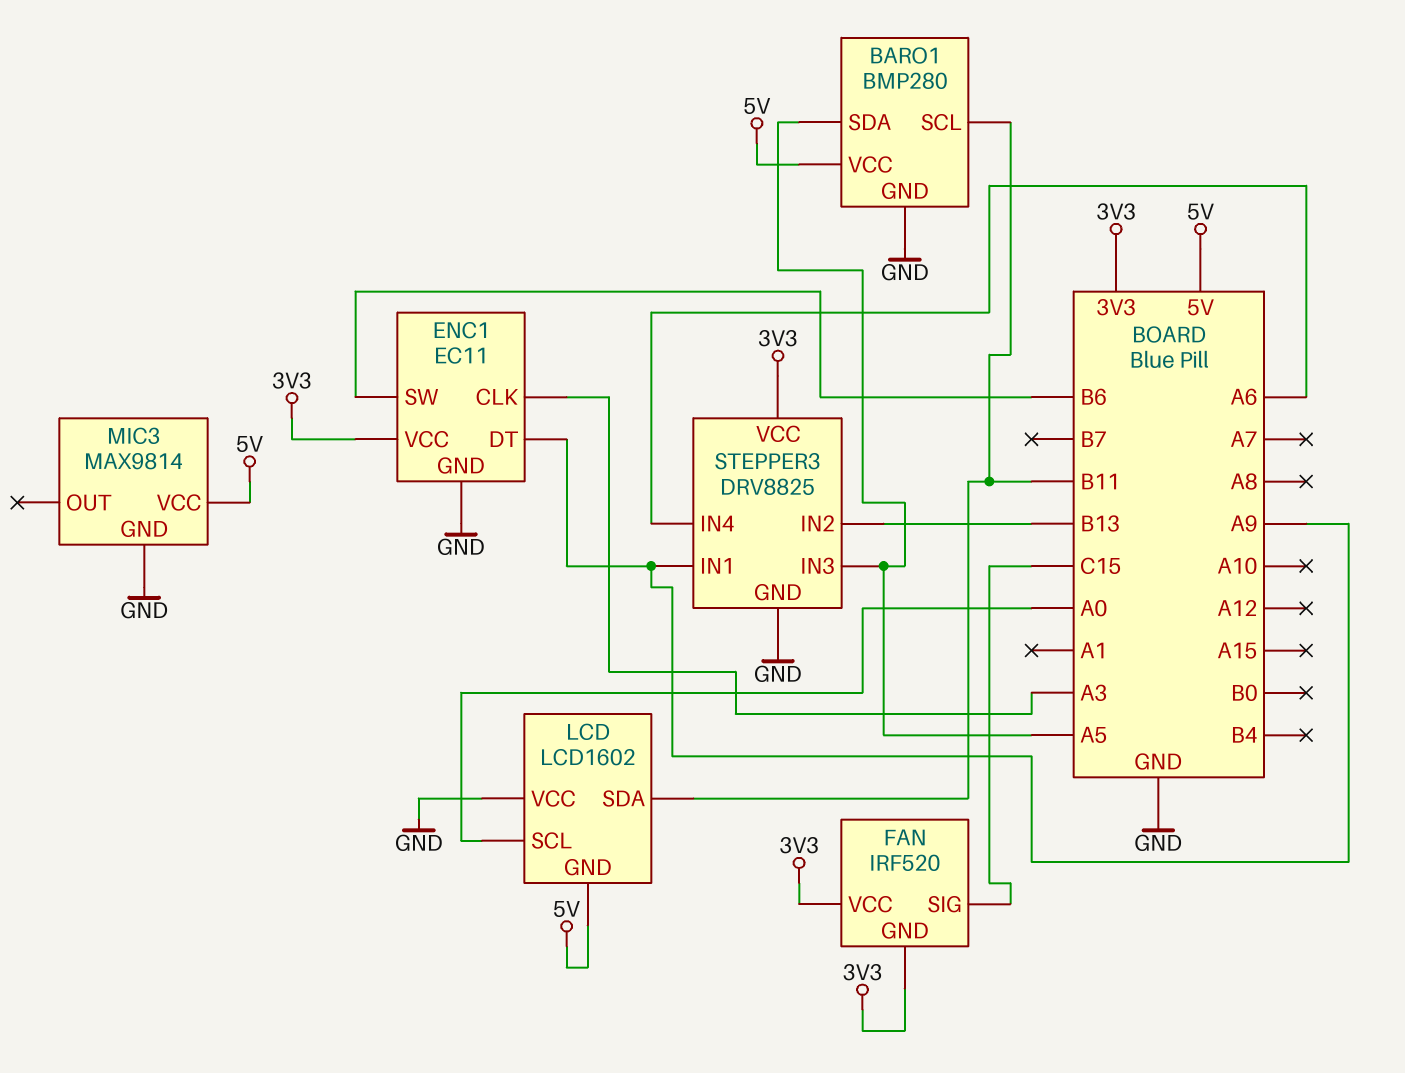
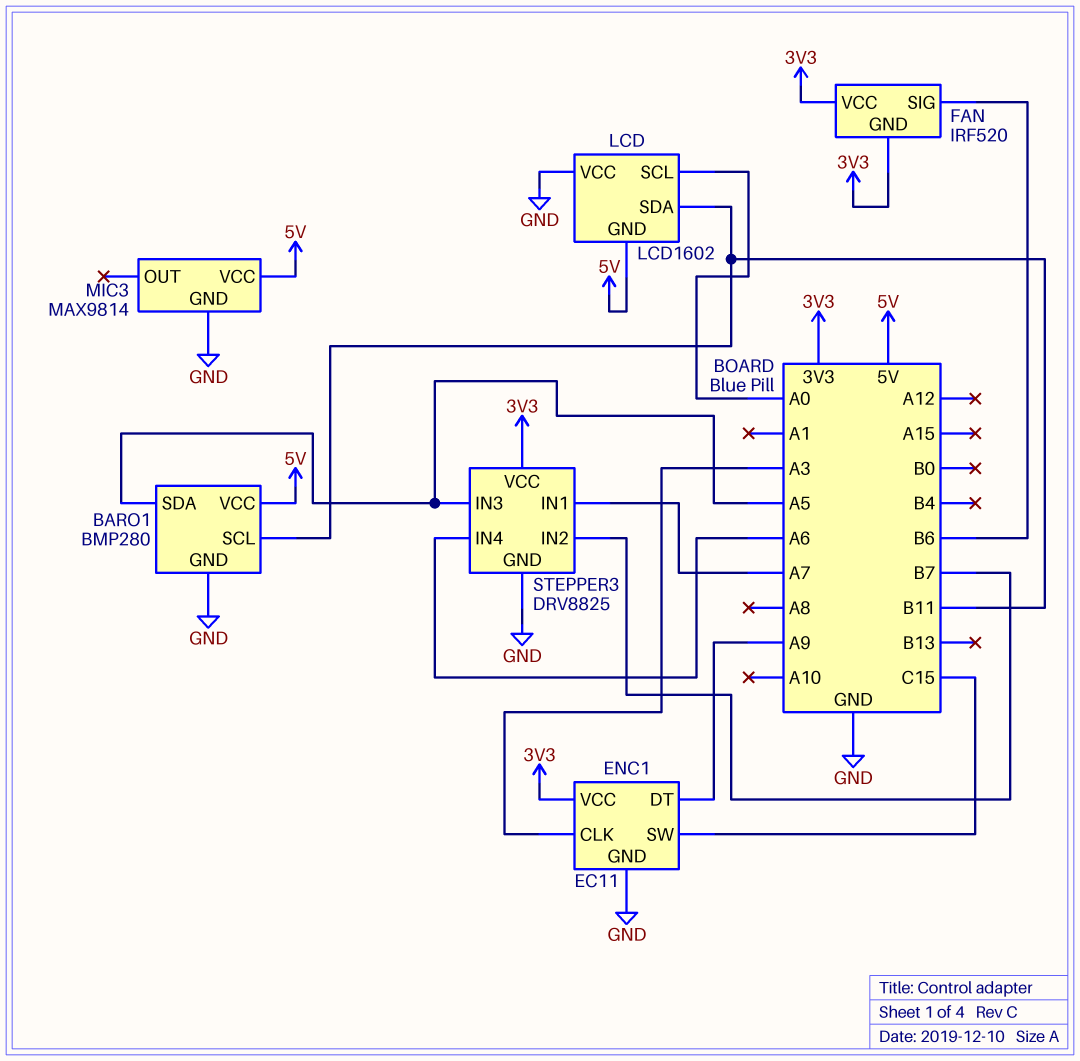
ENC1 pin SW: B6 -> C15
FAN pin SIG: C15 -> B6
STEPPER3 pin IN1: A9 -> A7
STEPPER3 pin IN2: B13 -> B7

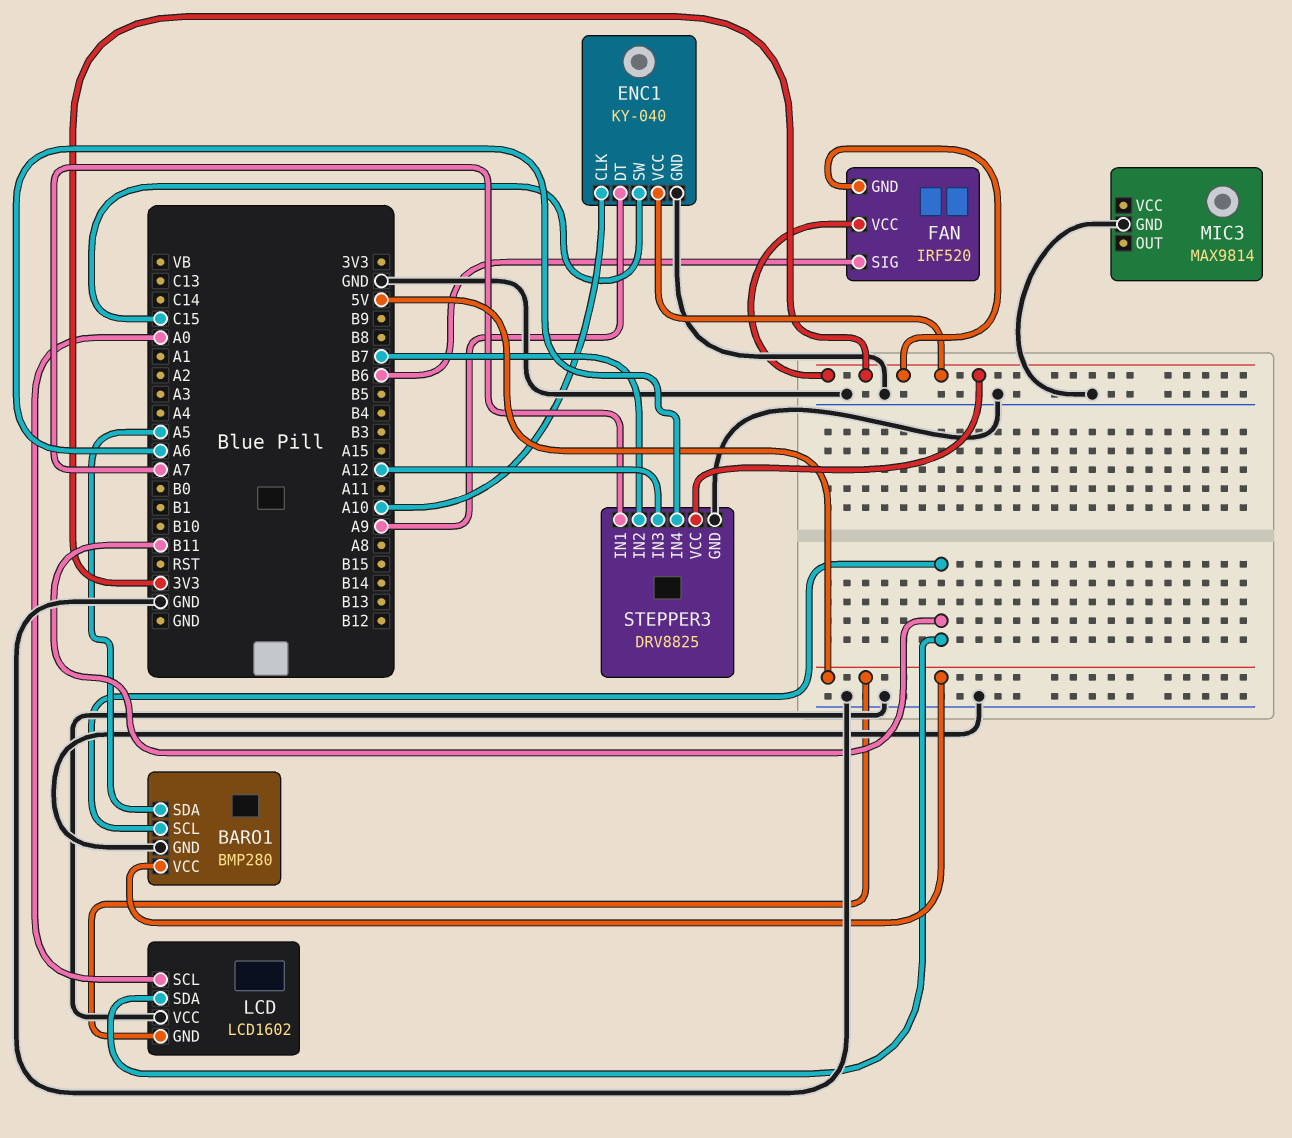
ENC1: EC11 -> KY-040
ENC1 pin CLK: A3 -> A10
MIC3 pin VCC: 5V -> none
STEPPER3 pin IN3: A5 -> A12

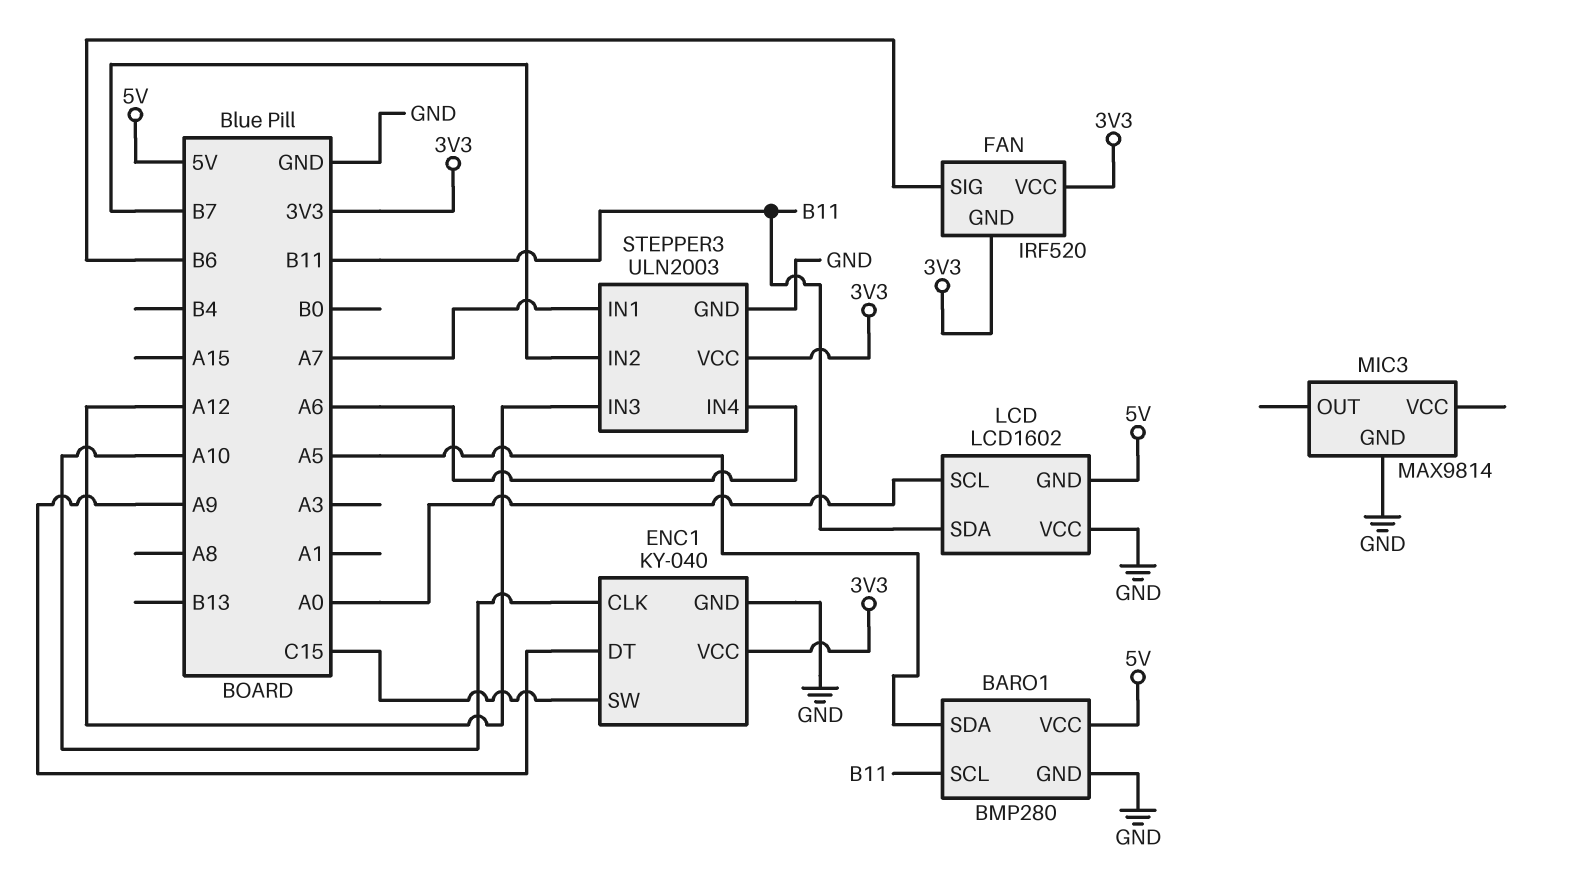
STEPPER3: DRV8825 -> ULN2003

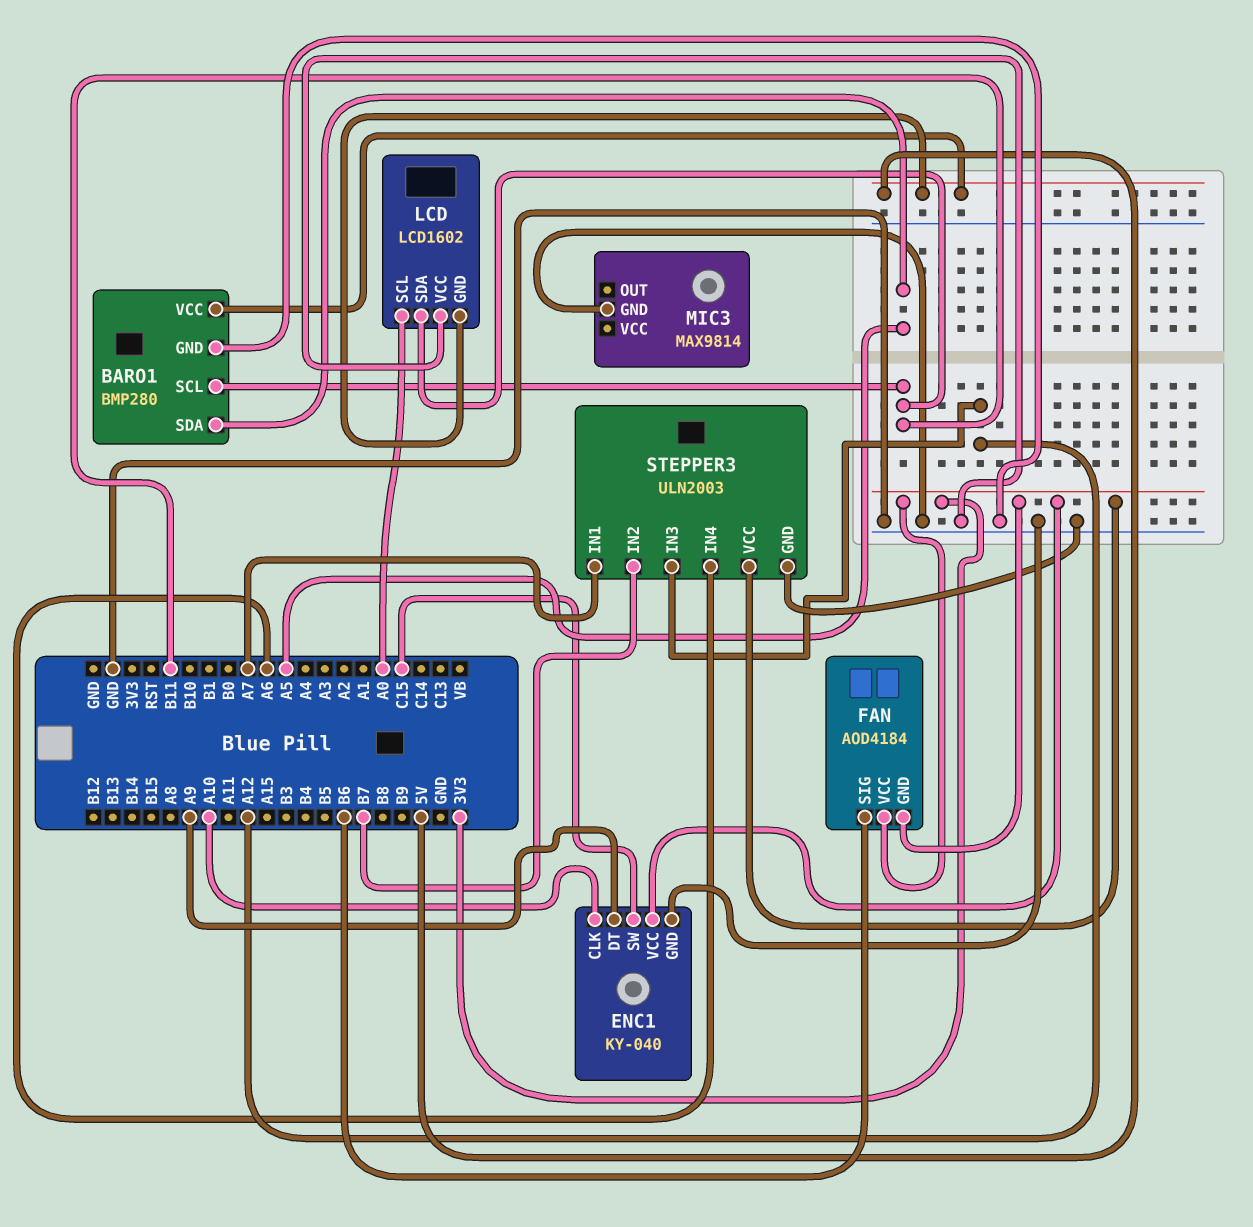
FAN: IRF520 -> AOD4184

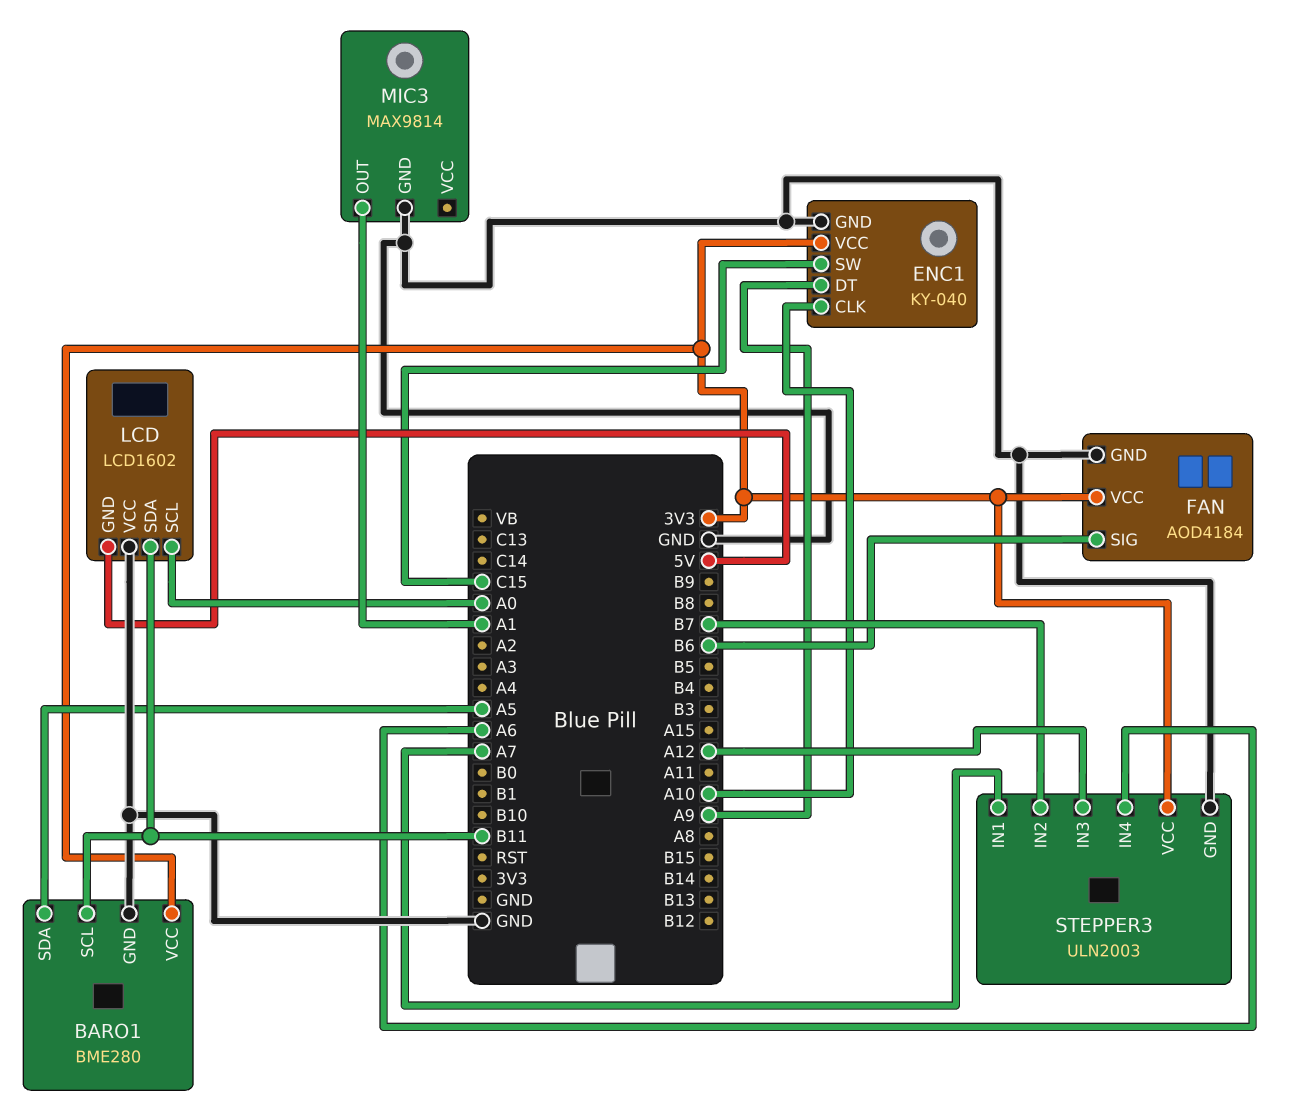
BARO1: BMP280 -> BME280
BARO1 pin VCC: 5V -> 3V3
FAN pin GND: 3V3 -> GND
MIC3 pin OUT: none -> A1

